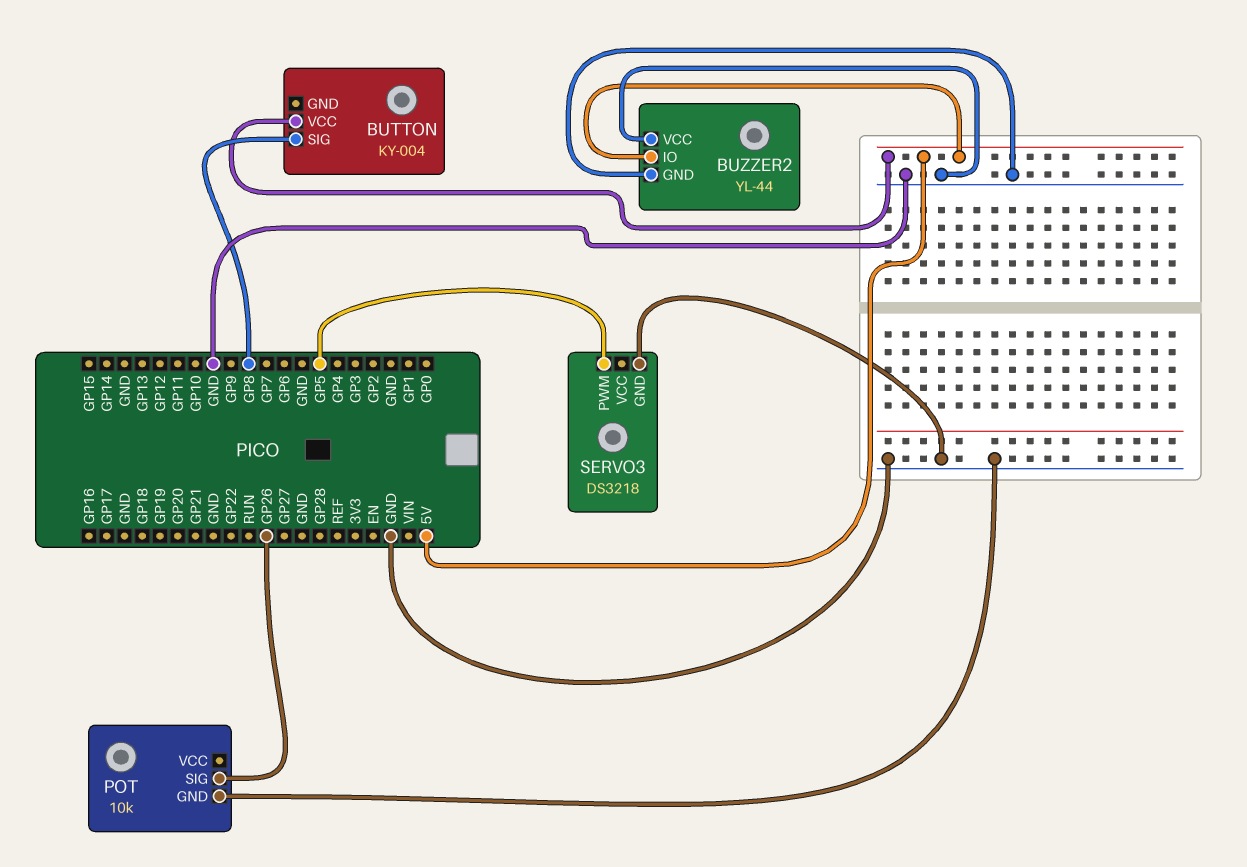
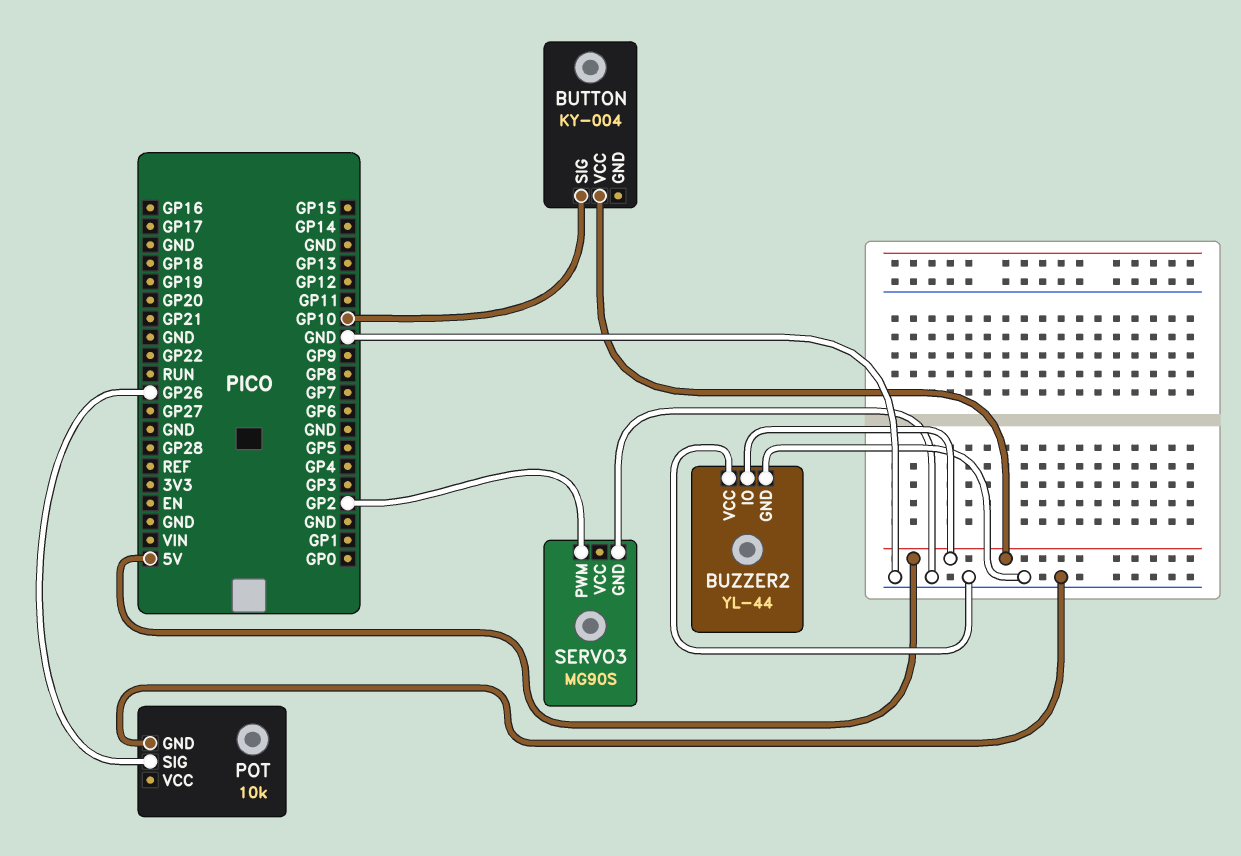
BUTTON pin SIG: GP8 -> GP10
SERVO3: DS3218 -> MG90S
SERVO3 pin PWM: GP5 -> GP2

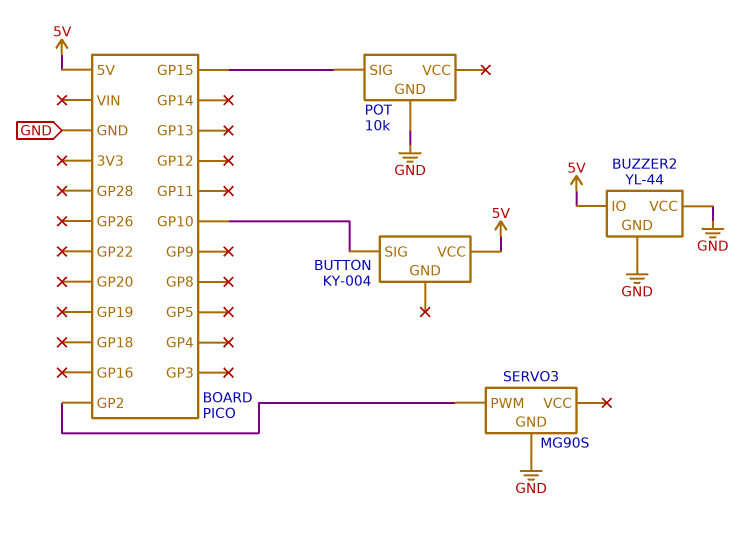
POT pin SIG: GP26 -> GP15

